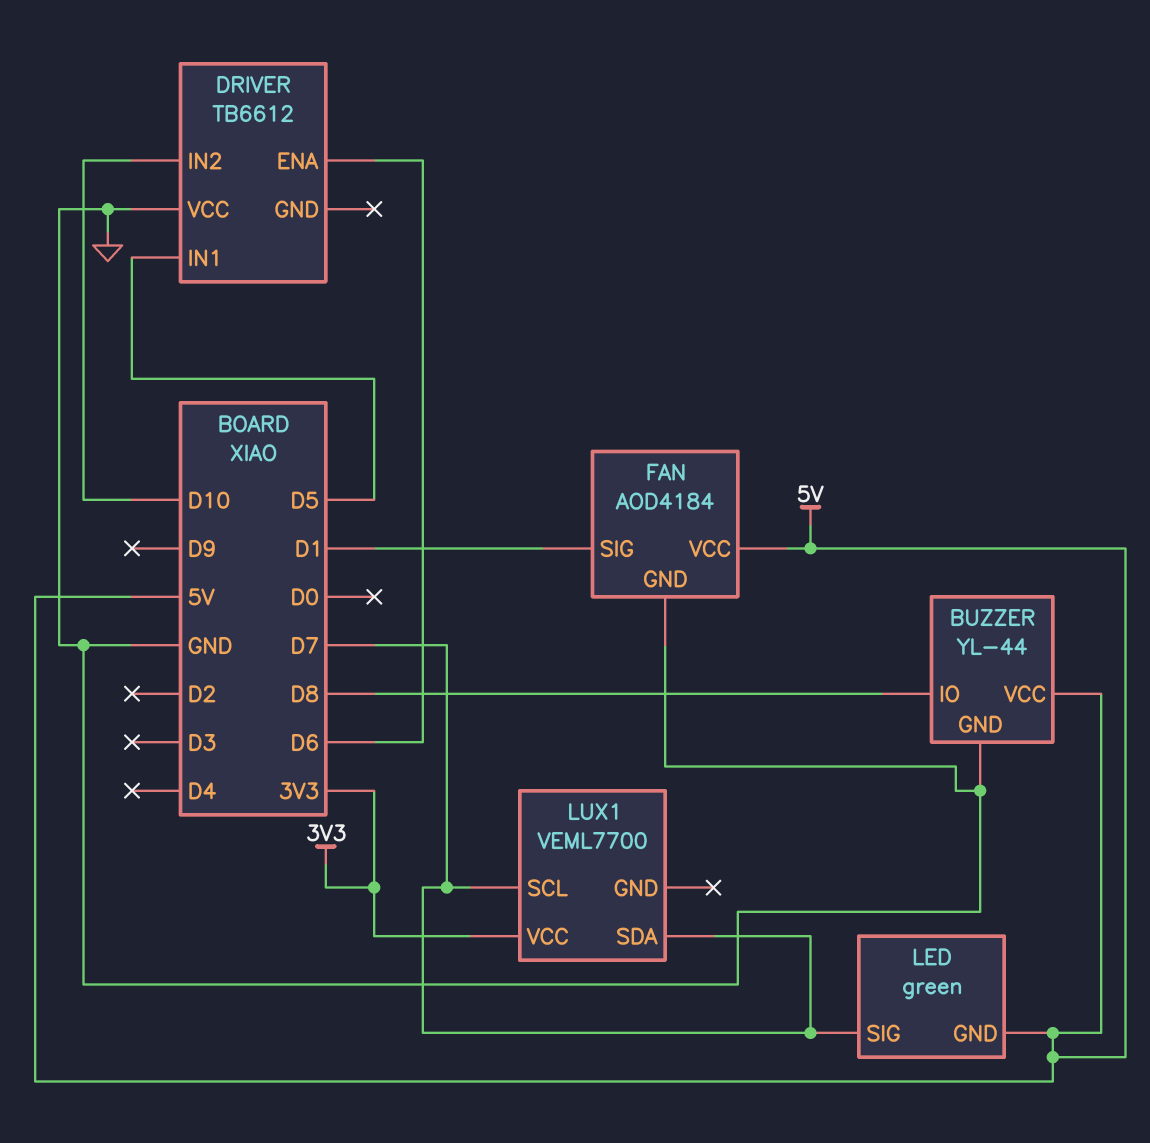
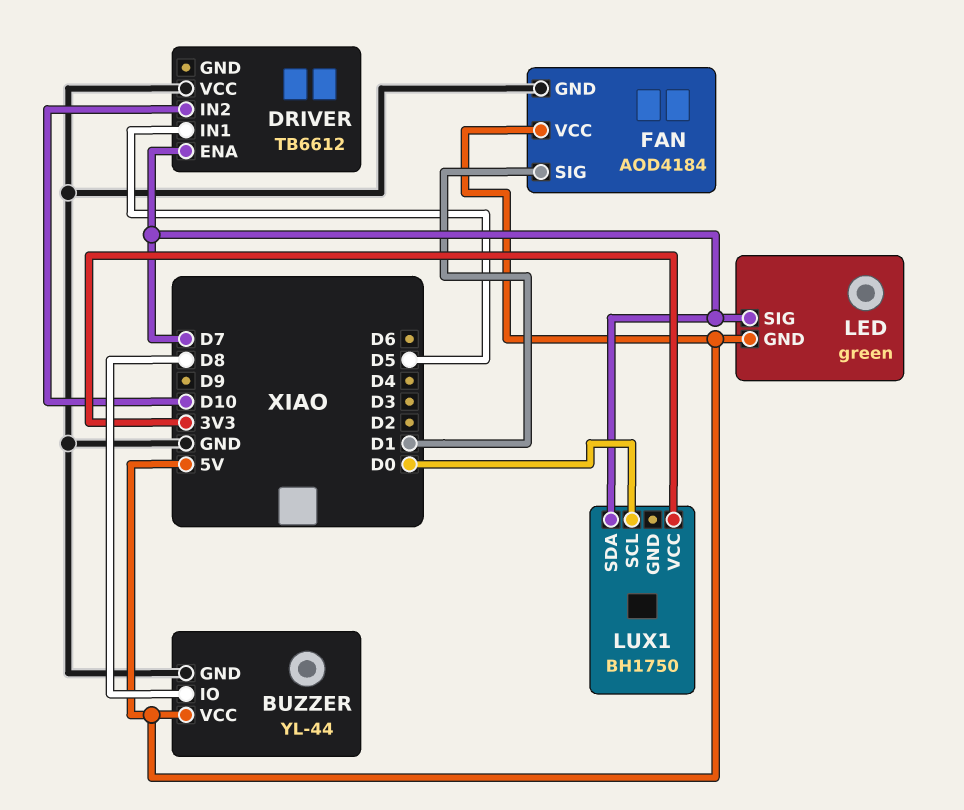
DRIVER pin ENA: D6 -> D7
LUX1: VEML7700 -> BH1750
LUX1 pin SCL: D7 -> D0

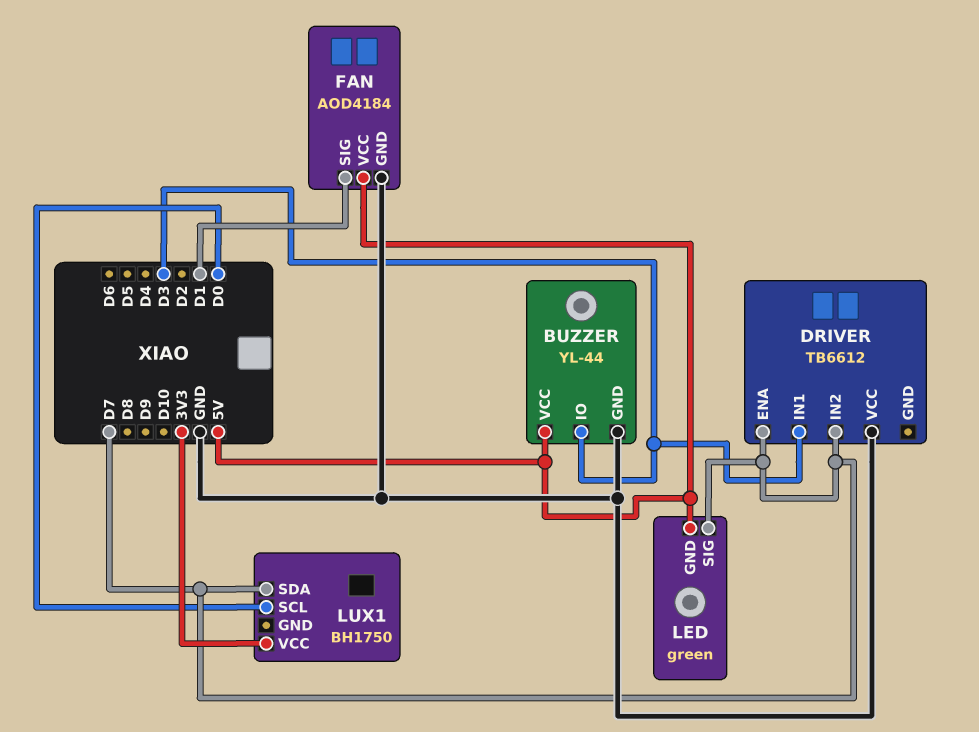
BUZZER pin IO: D8 -> D3
DRIVER pin IN1: D5 -> D3
DRIVER pin IN2: D10 -> D7

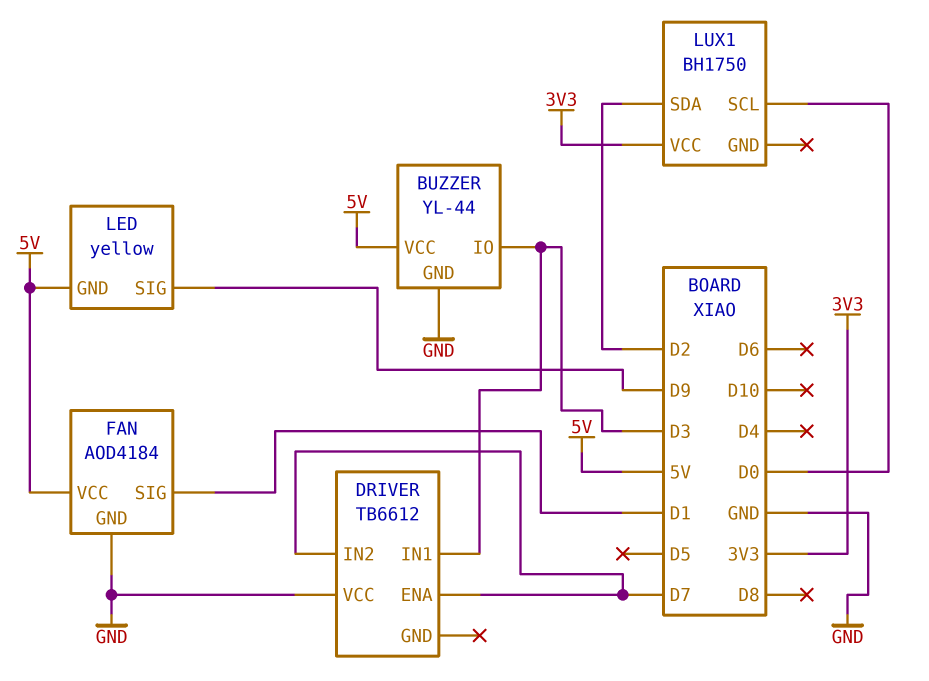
LED: green -> yellow
LED pin SIG: D7 -> D9
LUX1 pin SDA: D7 -> D2

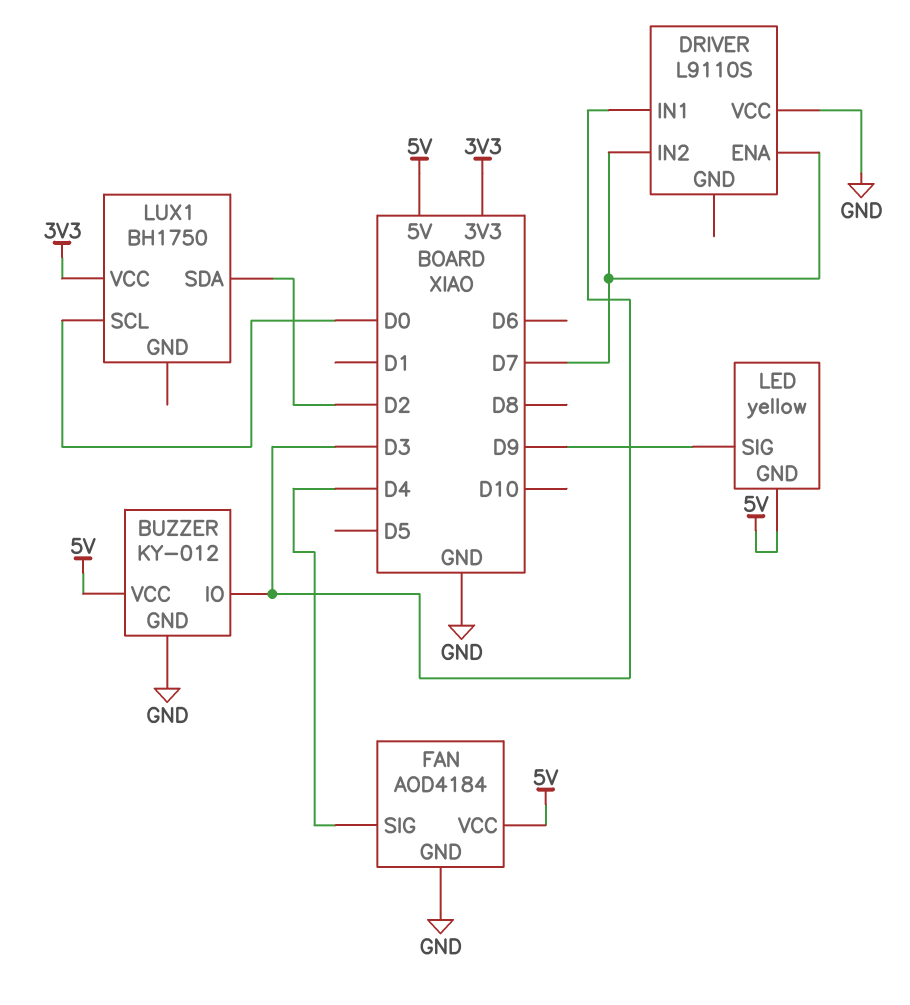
BUZZER: YL-44 -> KY-012
DRIVER: TB6612 -> L9110S
FAN pin SIG: D1 -> D4

